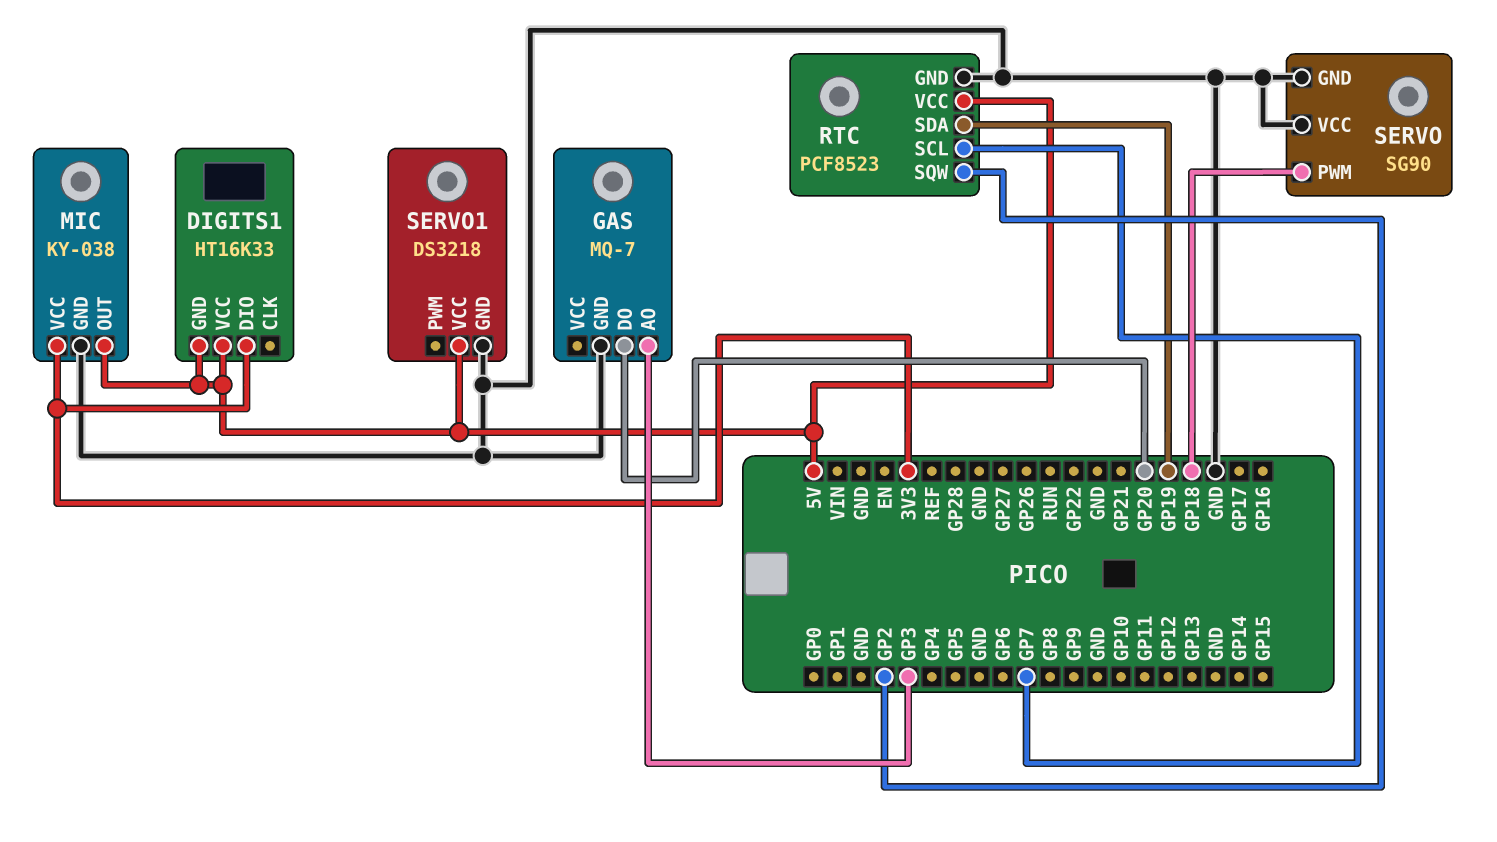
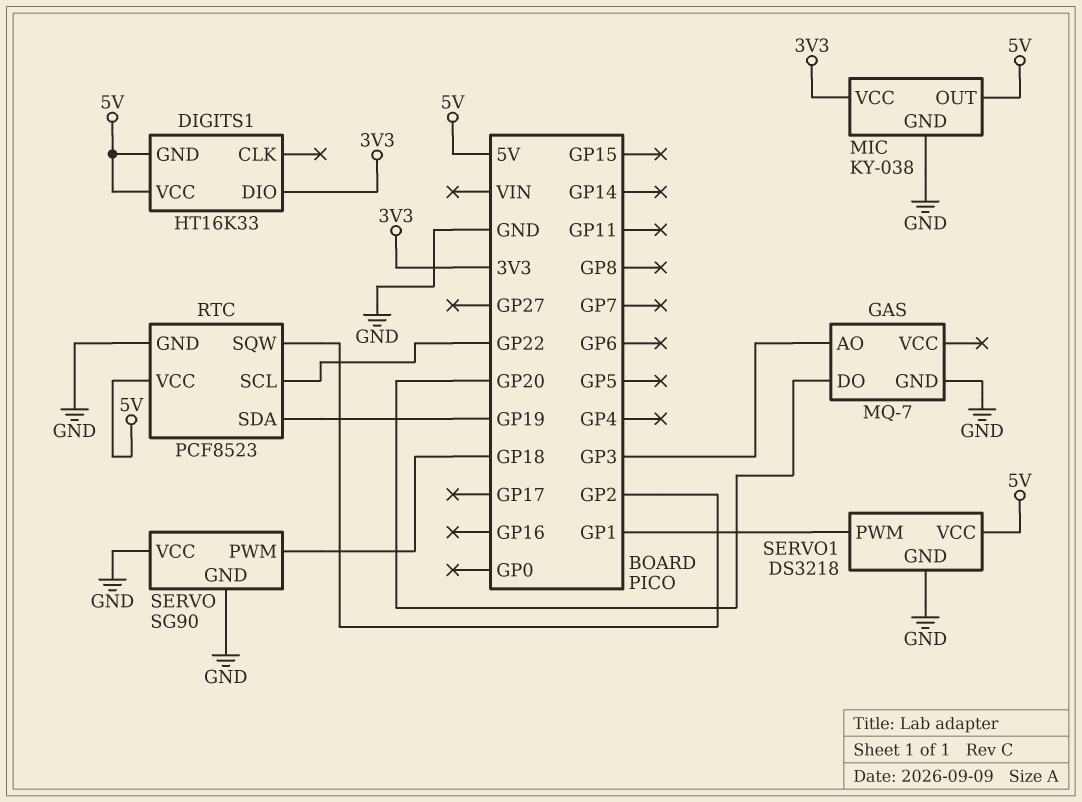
RTC pin SCL: GP7 -> GP22
SERVO1 pin PWM: none -> GP1

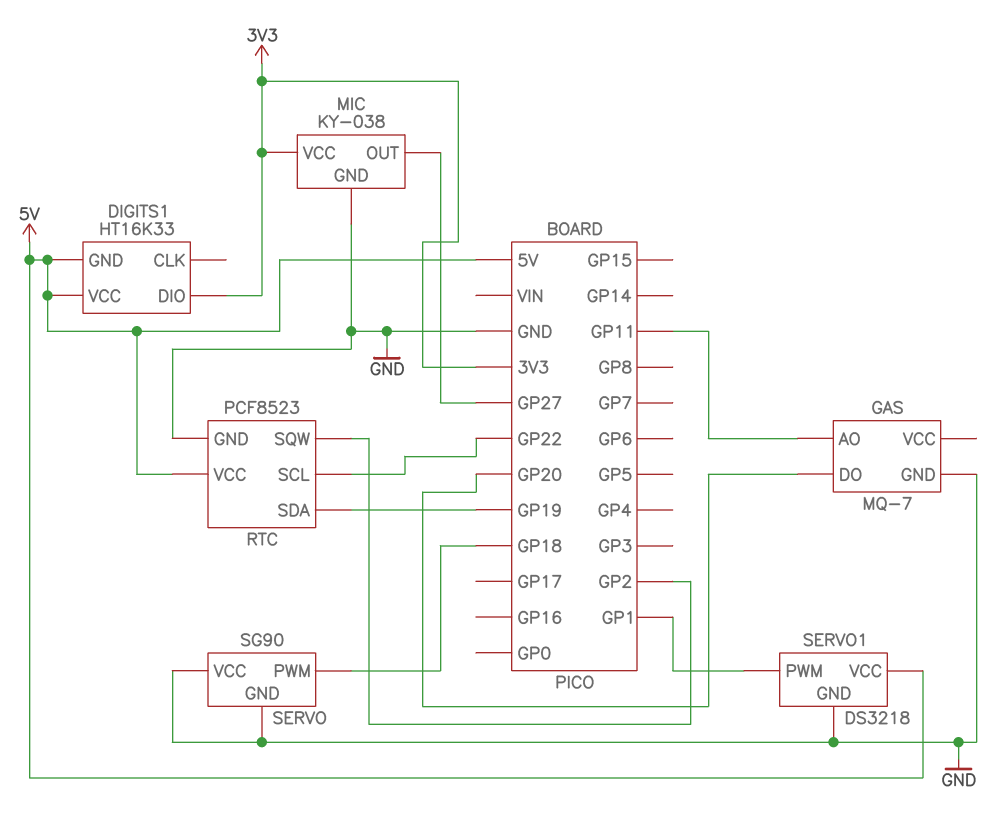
GAS pin AO: GP3 -> GP11
MIC pin OUT: 5V -> GP27

